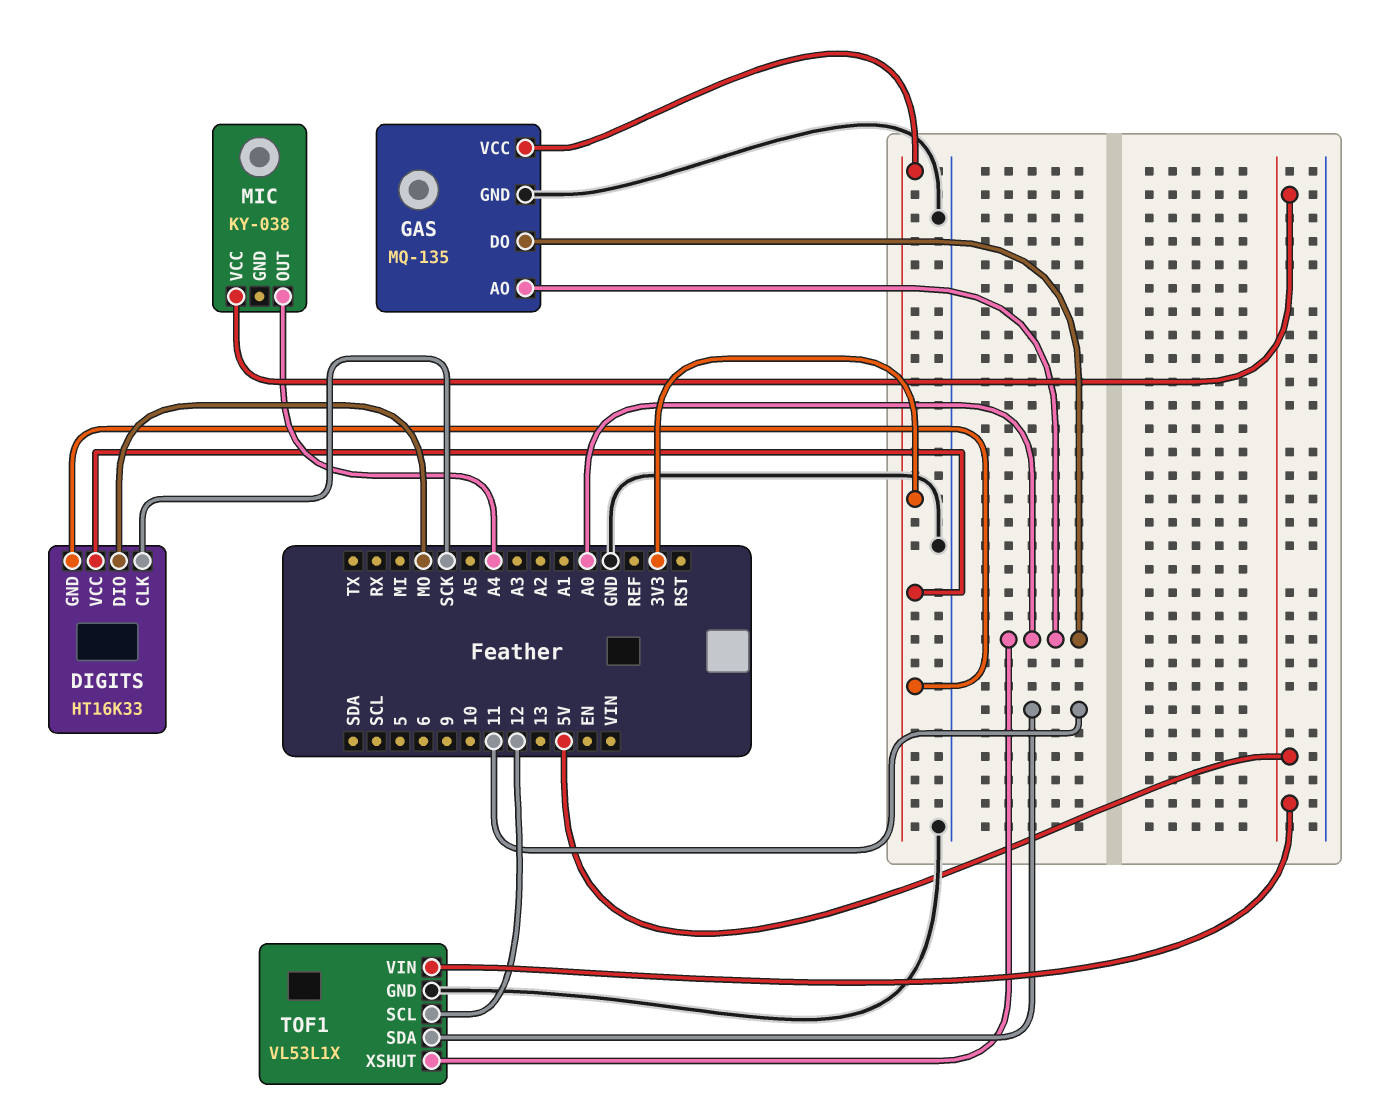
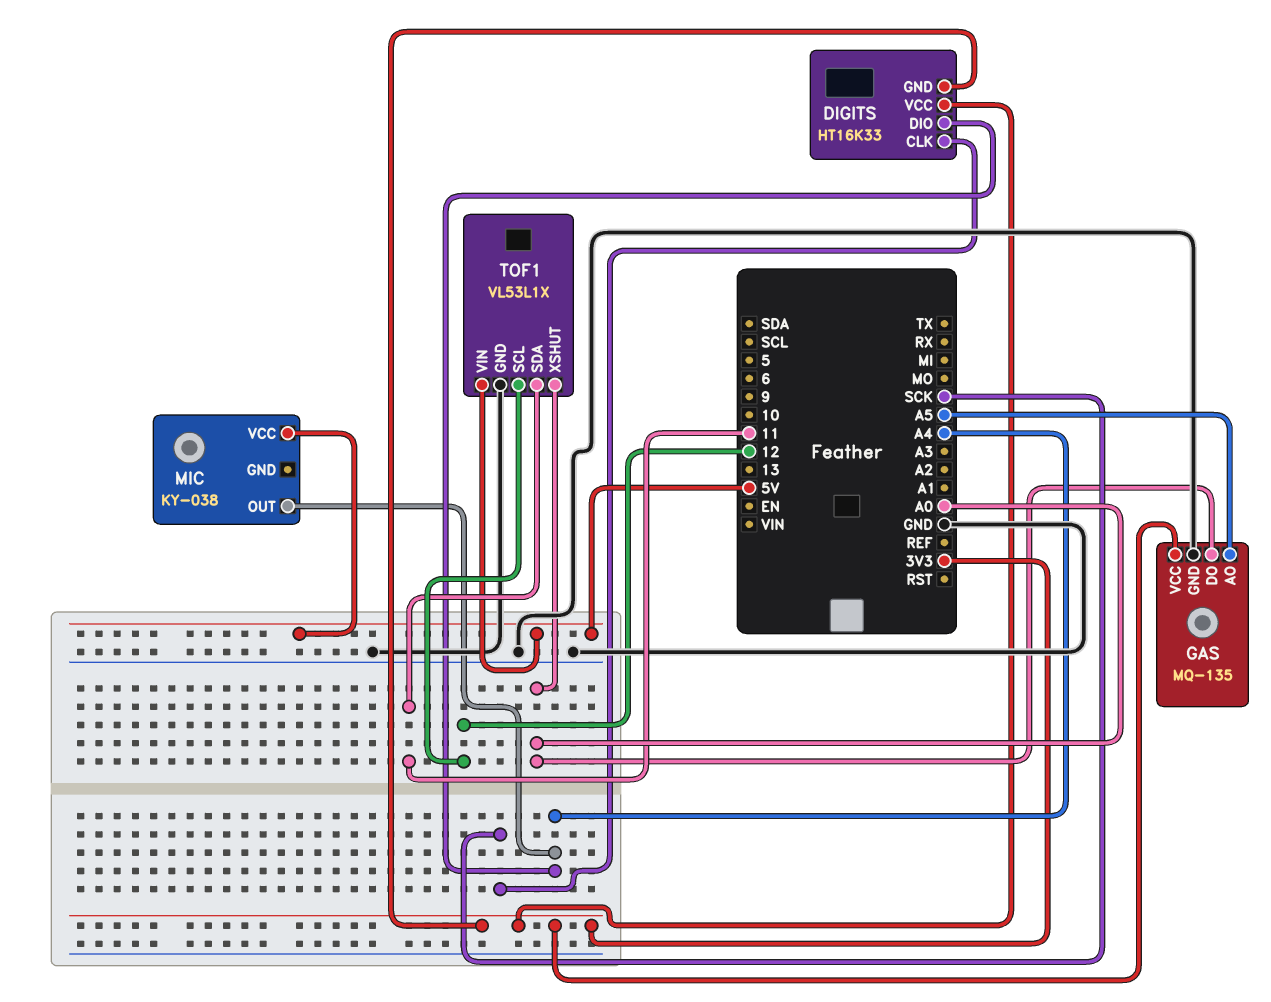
DIGITS pin DIO: MO -> A4
GAS pin AO: A0 -> A5

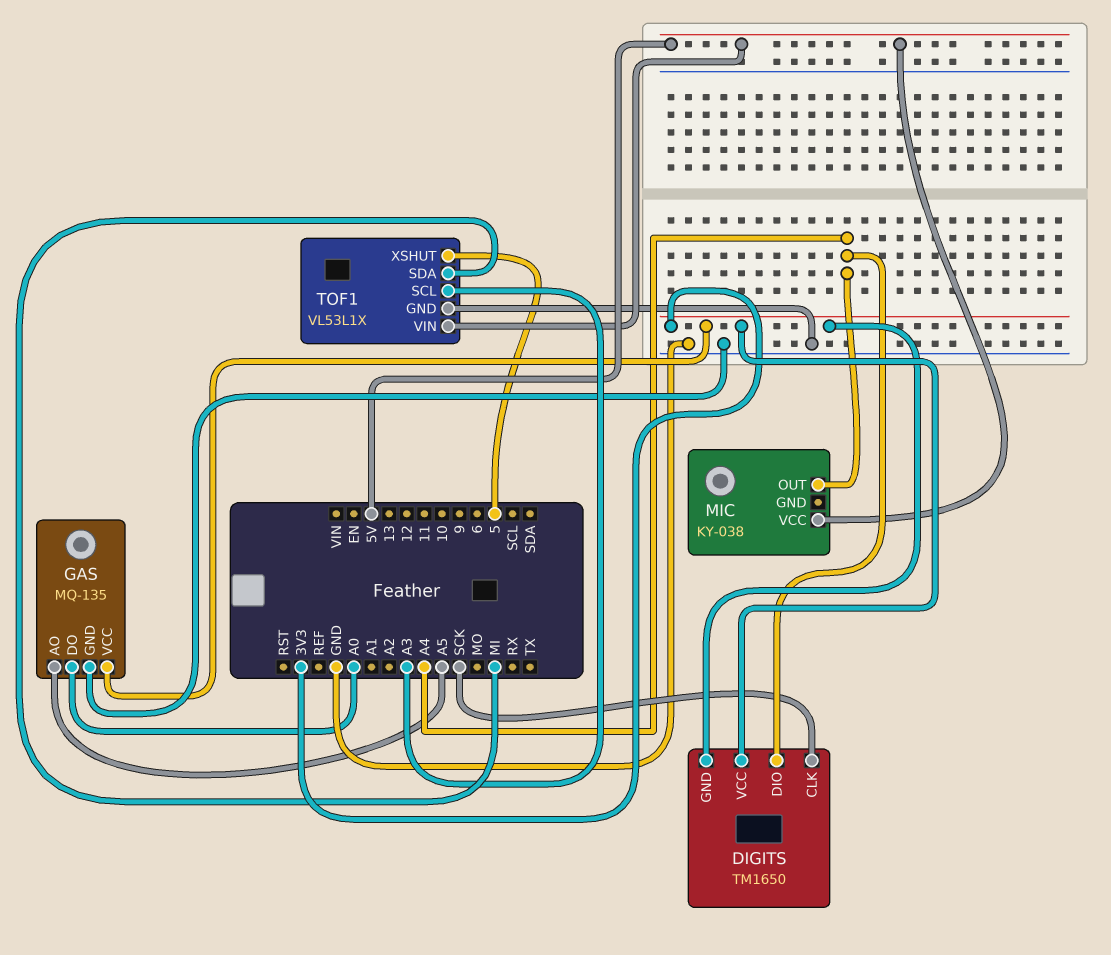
DIGITS: HT16K33 -> TM1650
TOF1 pin SCL: 12 -> A3
TOF1 pin SDA: 11 -> MI
TOF1 pin XSHUT: A0 -> 5

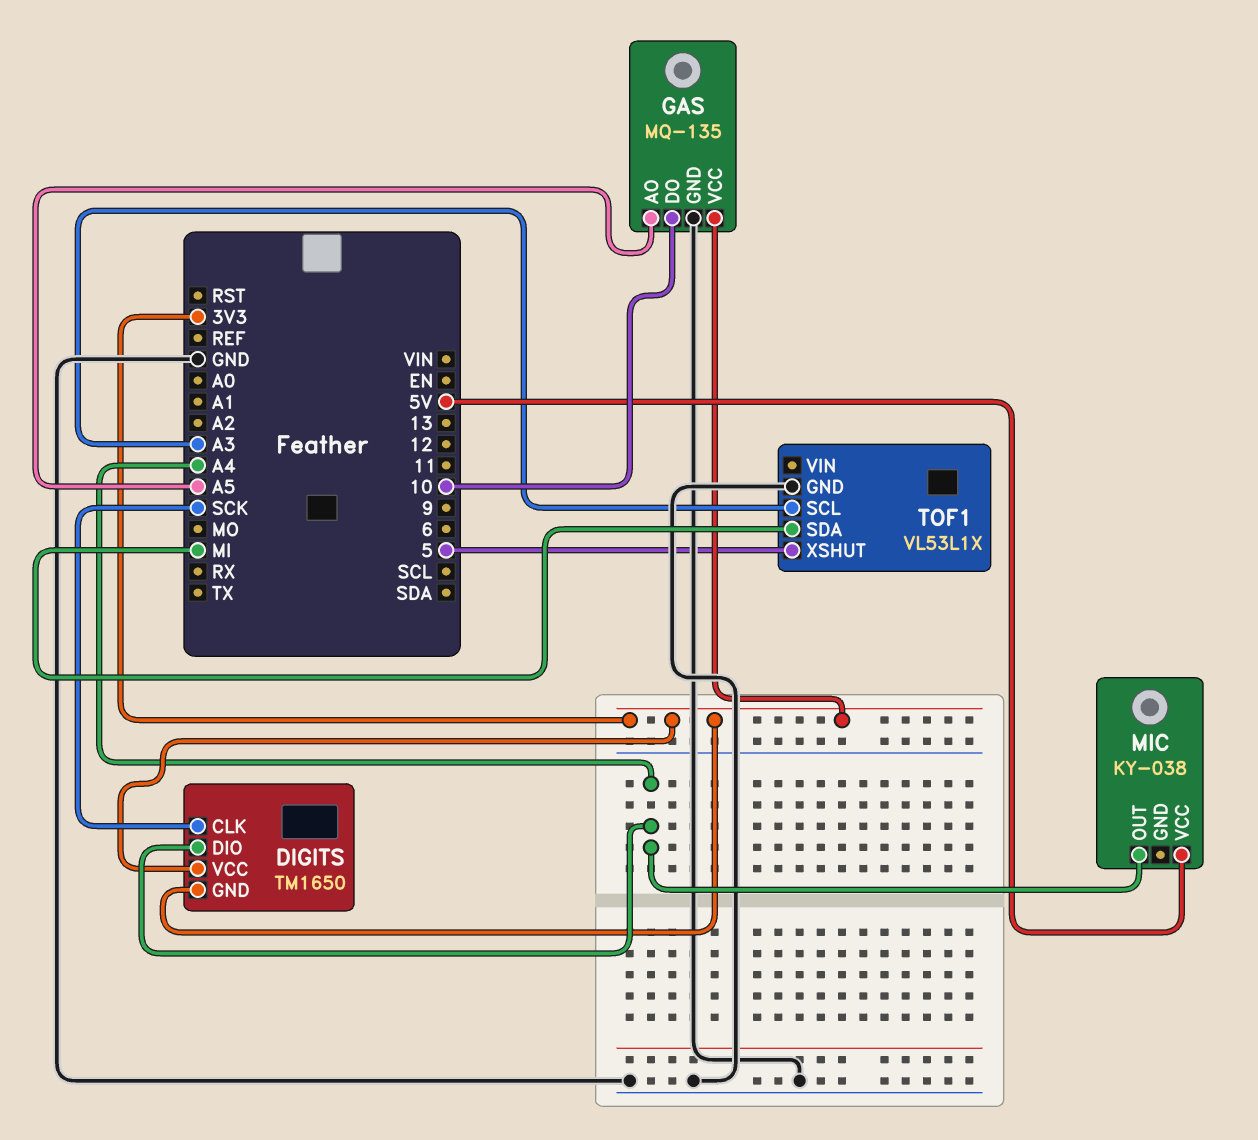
GAS pin DO: A0 -> 10
TOF1 pin VIN: 5V -> none

